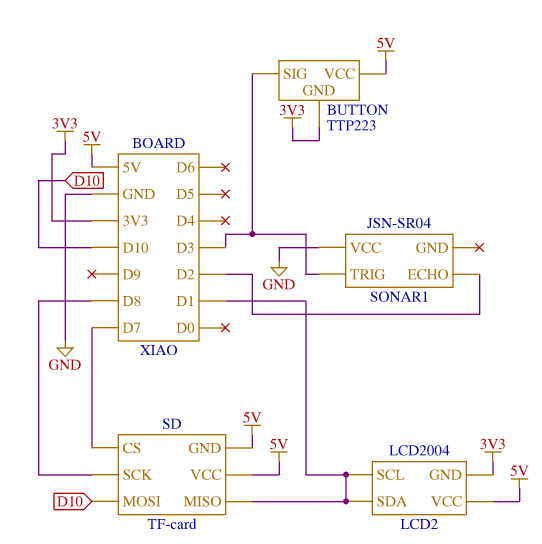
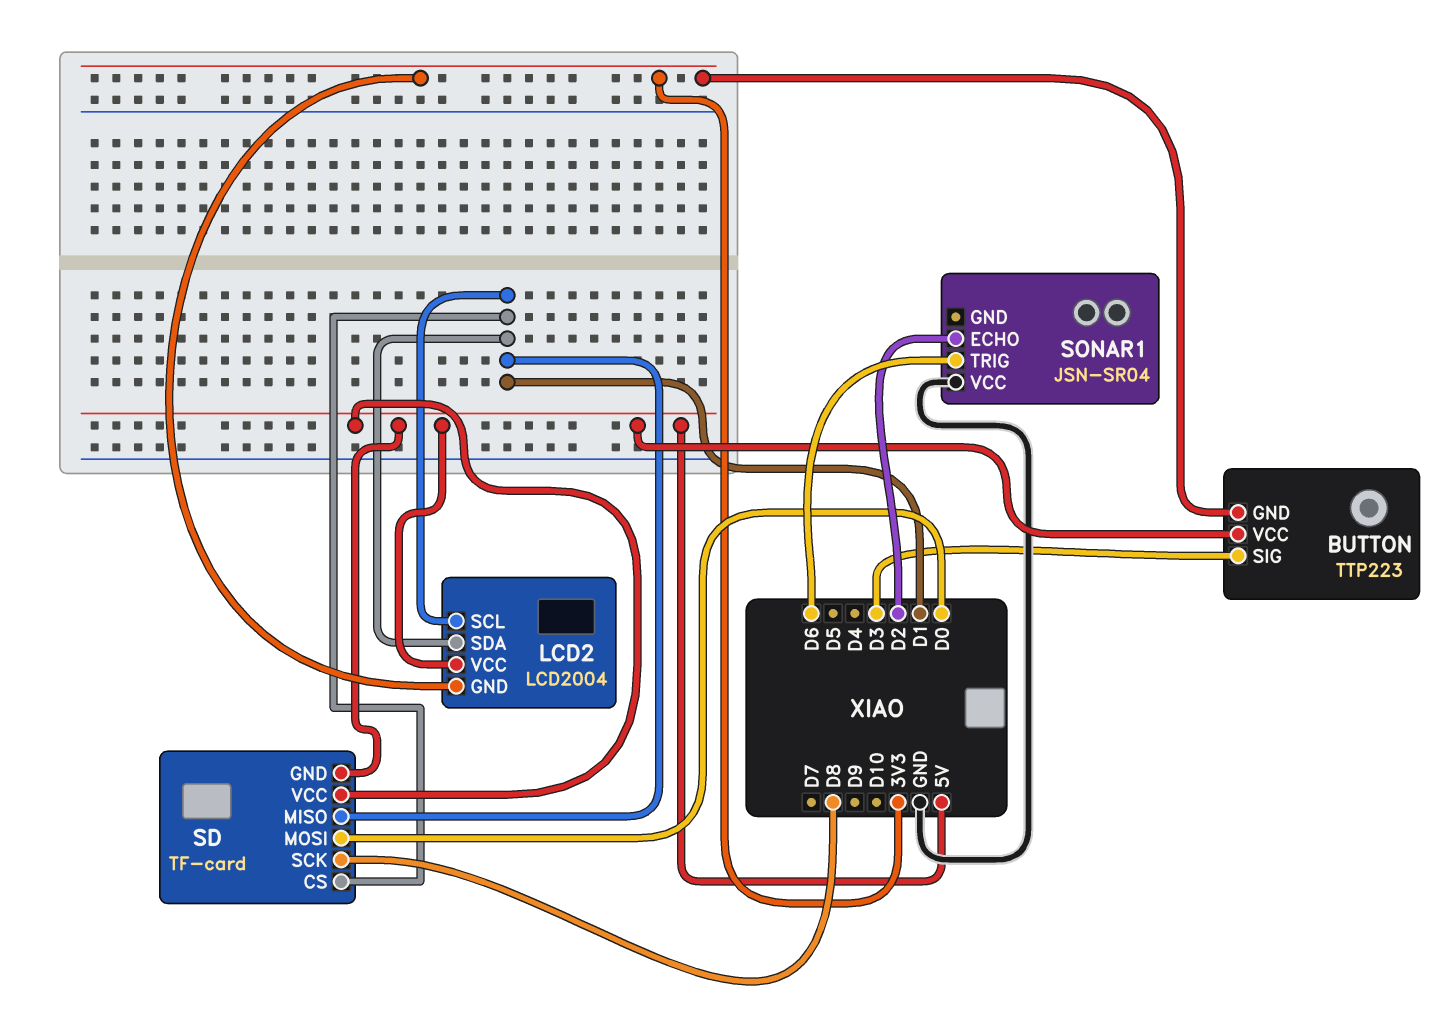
SD pin CS: D7 -> D1
SD pin MOSI: D10 -> D0
SONAR1 pin TRIG: D3 -> D6

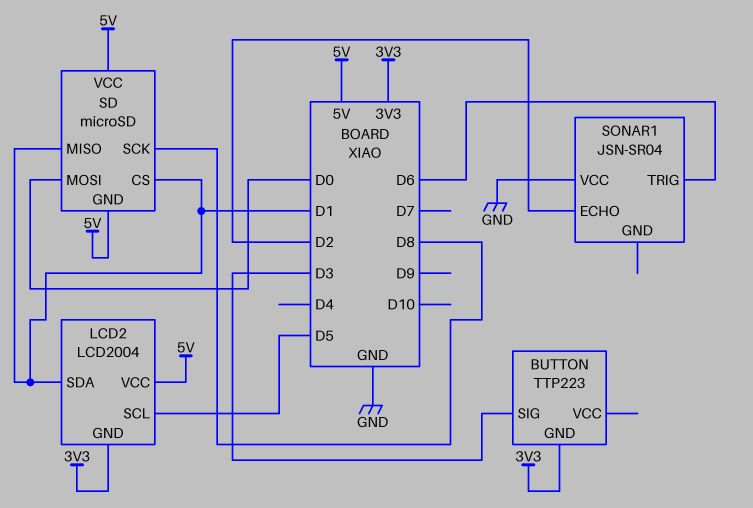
BUTTON pin VCC: 5V -> none
LCD2 pin SCL: D1 -> D5
SD: TF-card -> microSD

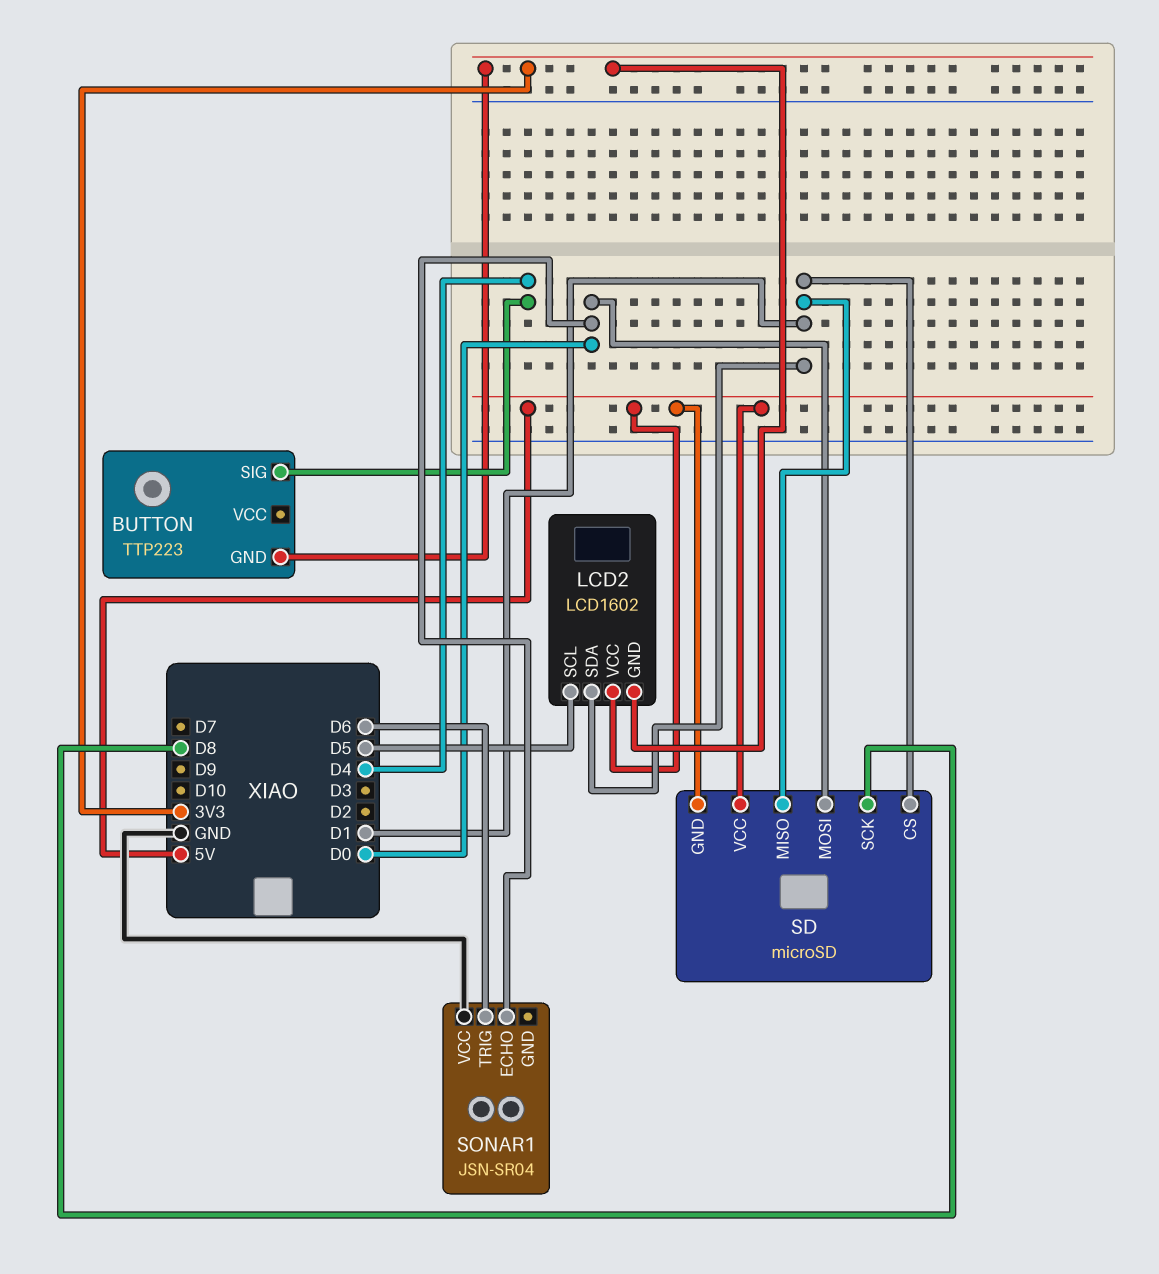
BUTTON pin SIG: D3 -> D4
LCD2: LCD2004 -> LCD1602
SONAR1 pin ECHO: D2 -> D0

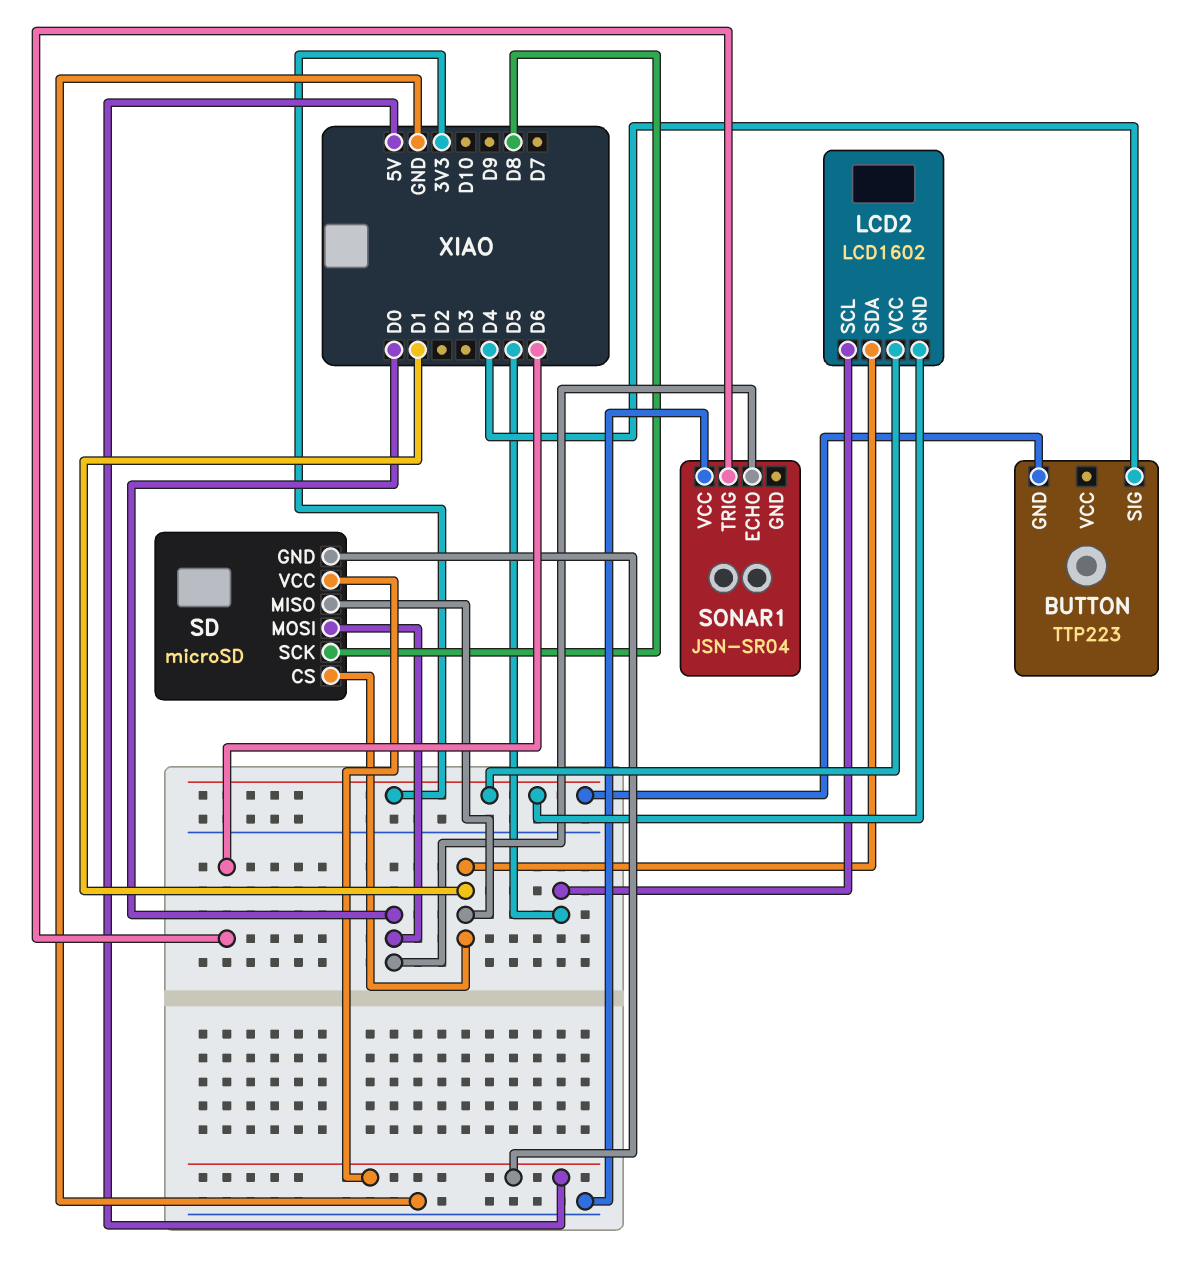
LCD2 pin VCC: 5V -> 3V3

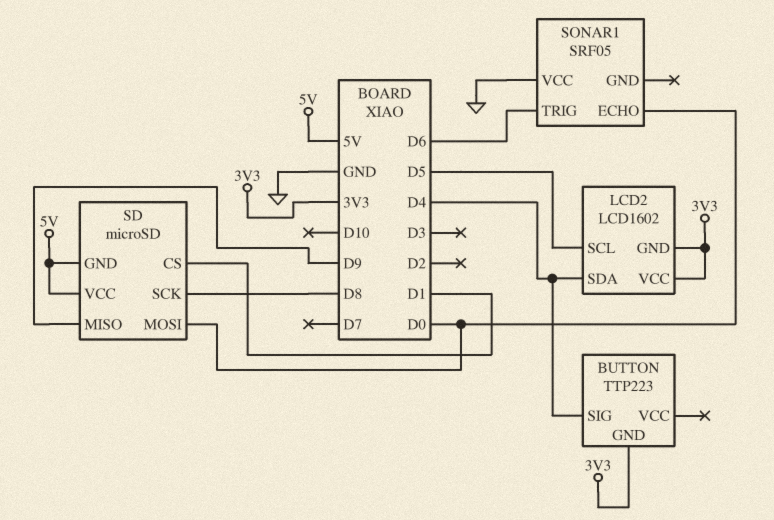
LCD2 pin SDA: D1 -> D4
SD pin MISO: D1 -> D9
SONAR1: JSN-SR04 -> SRF05

